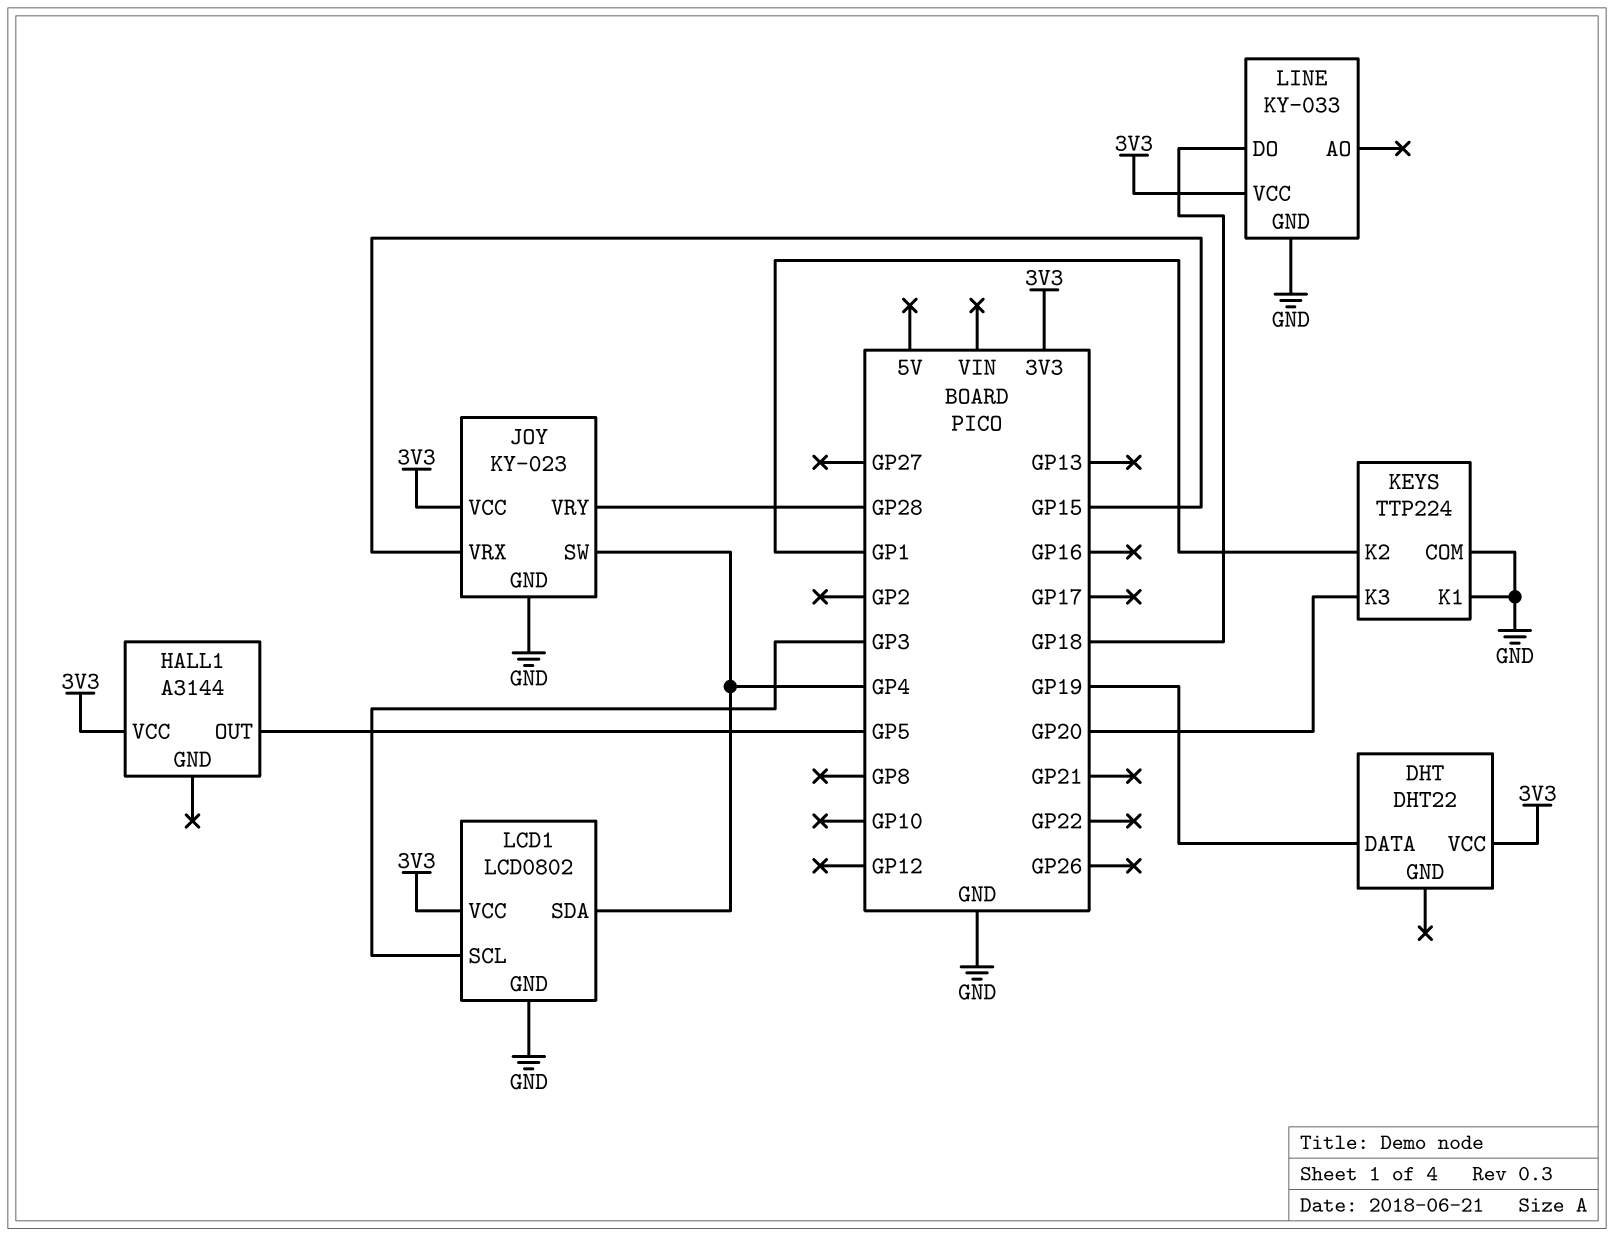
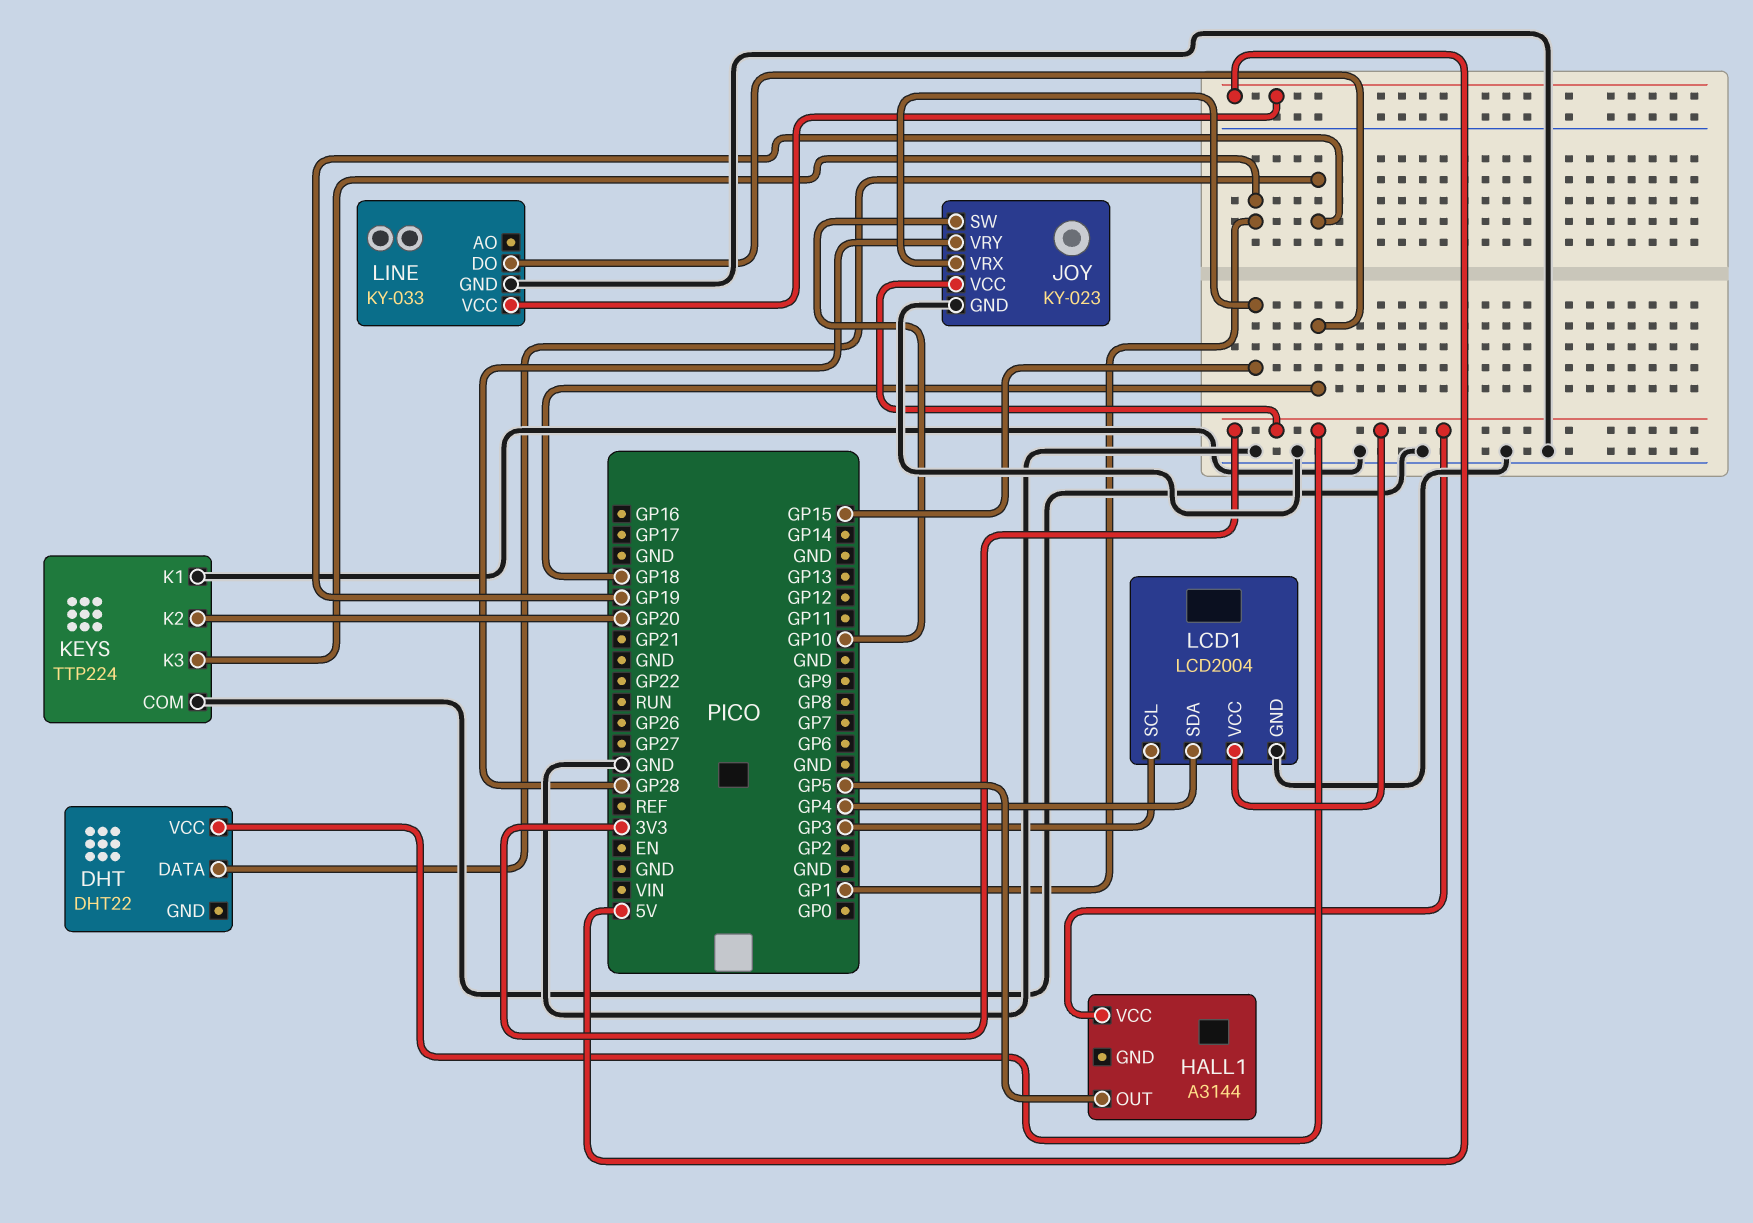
JOY pin SW: GP4 -> GP10
KEYS pin K2: GP1 -> GP20
KEYS pin K3: GP20 -> GP1
LCD1: LCD0802 -> LCD2004
LINE pin VCC: 3V3 -> 5V

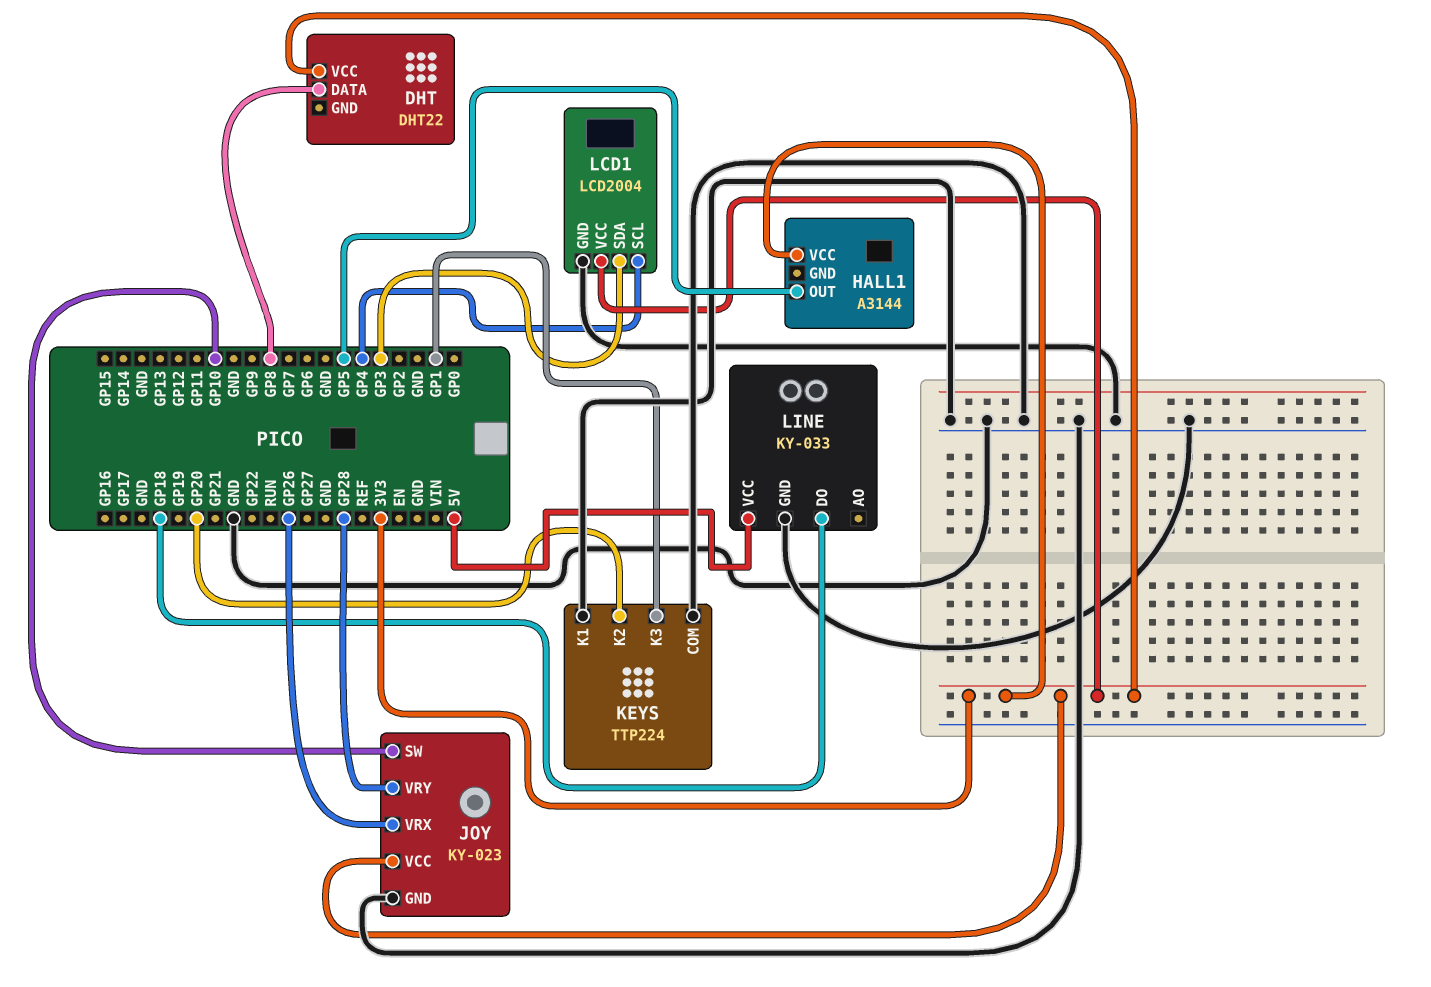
DHT pin DATA: GP19 -> GP8
JOY pin VRX: GP15 -> GP26
LCD1 pin SCL: GP3 -> GP4
LCD1 pin SDA: GP4 -> GP3

